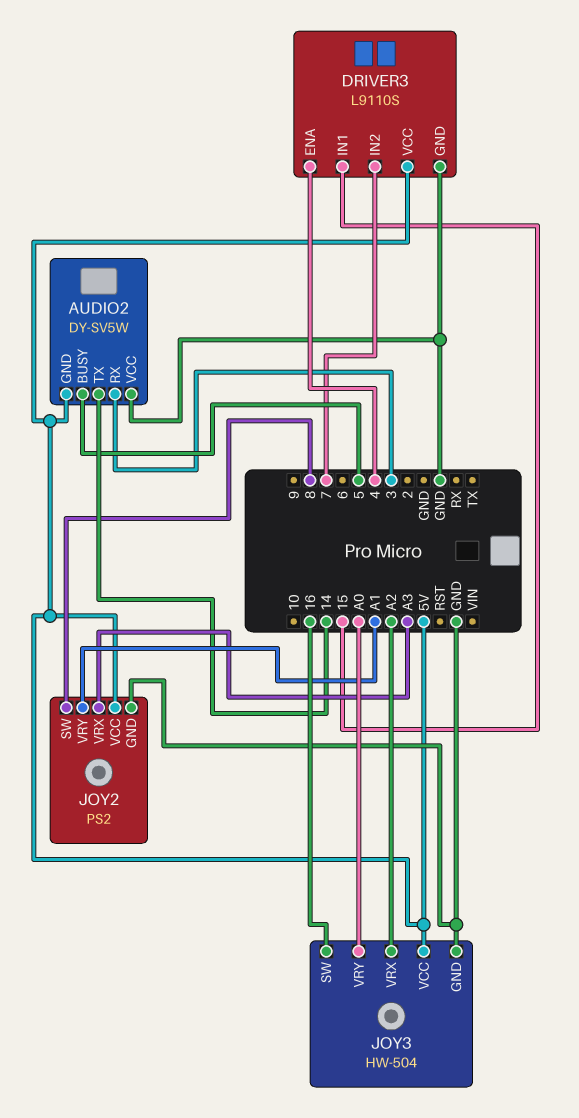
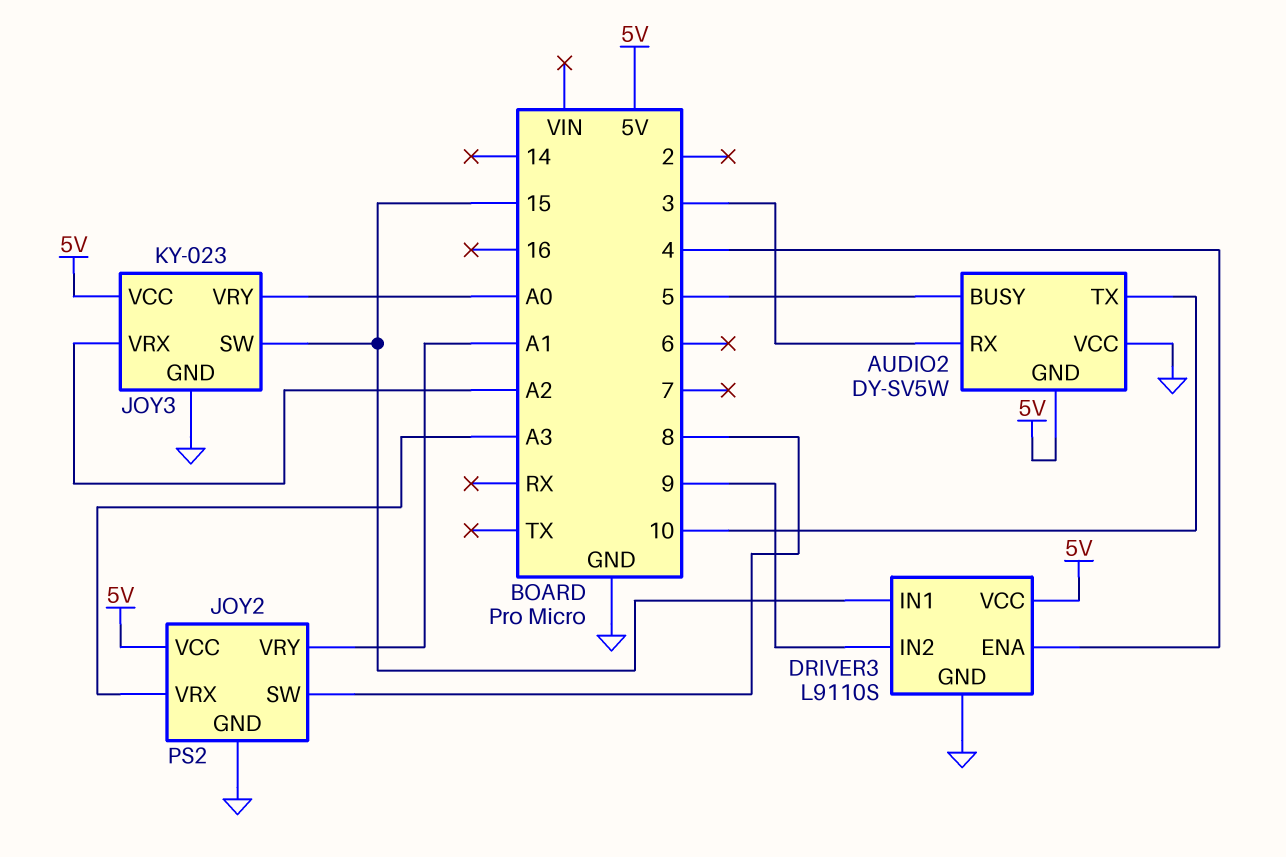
AUDIO2 pin TX: 14 -> 10
DRIVER3 pin IN2: 7 -> 9
JOY3: HW-504 -> KY-023
JOY3 pin SW: 16 -> 15

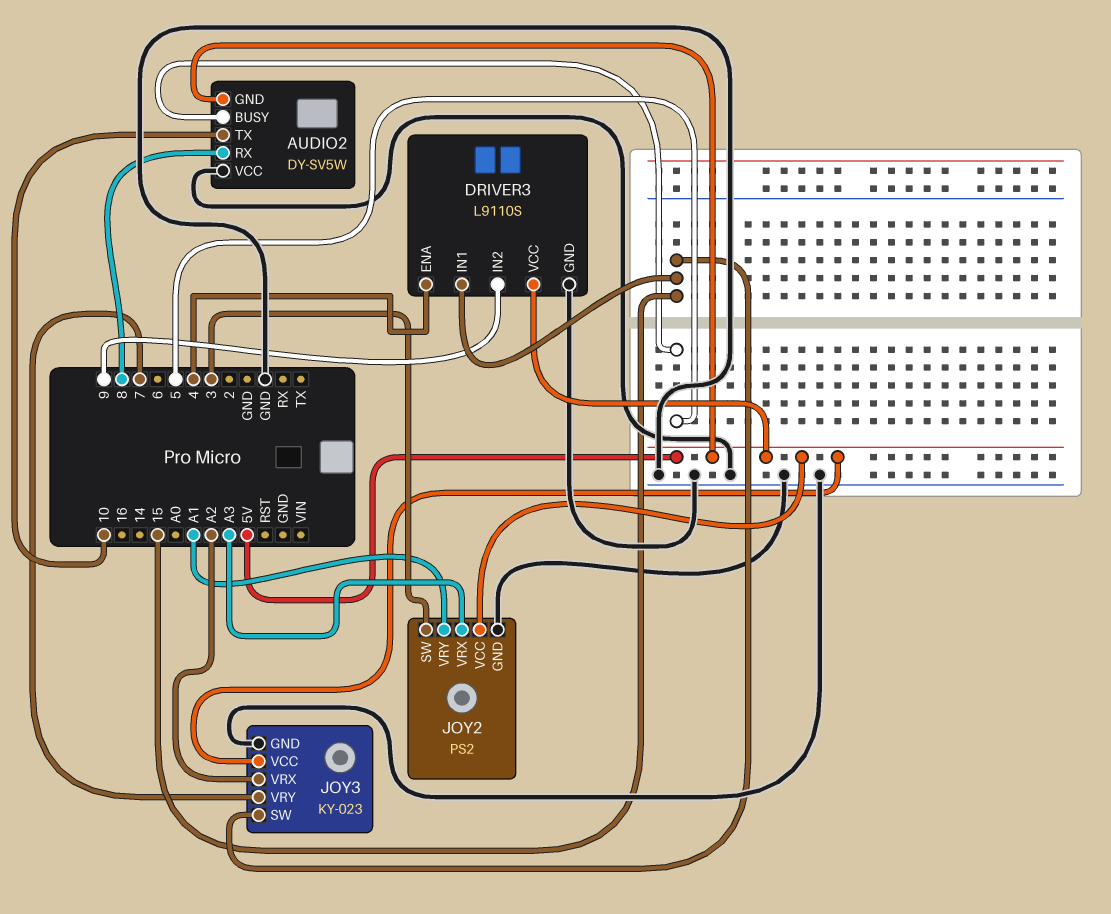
AUDIO2 pin RX: 3 -> 8
JOY2 pin SW: 8 -> 3
JOY3 pin VRY: A0 -> 7

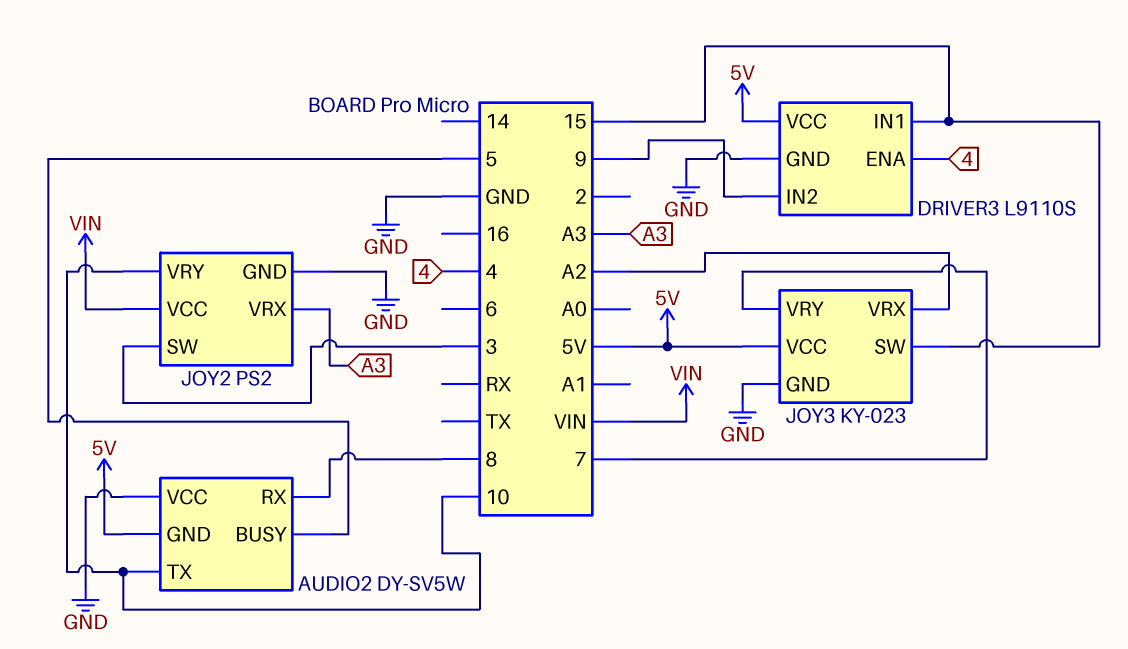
JOY2 pin VCC: 5V -> VIN
JOY2 pin VRY: A1 -> 10

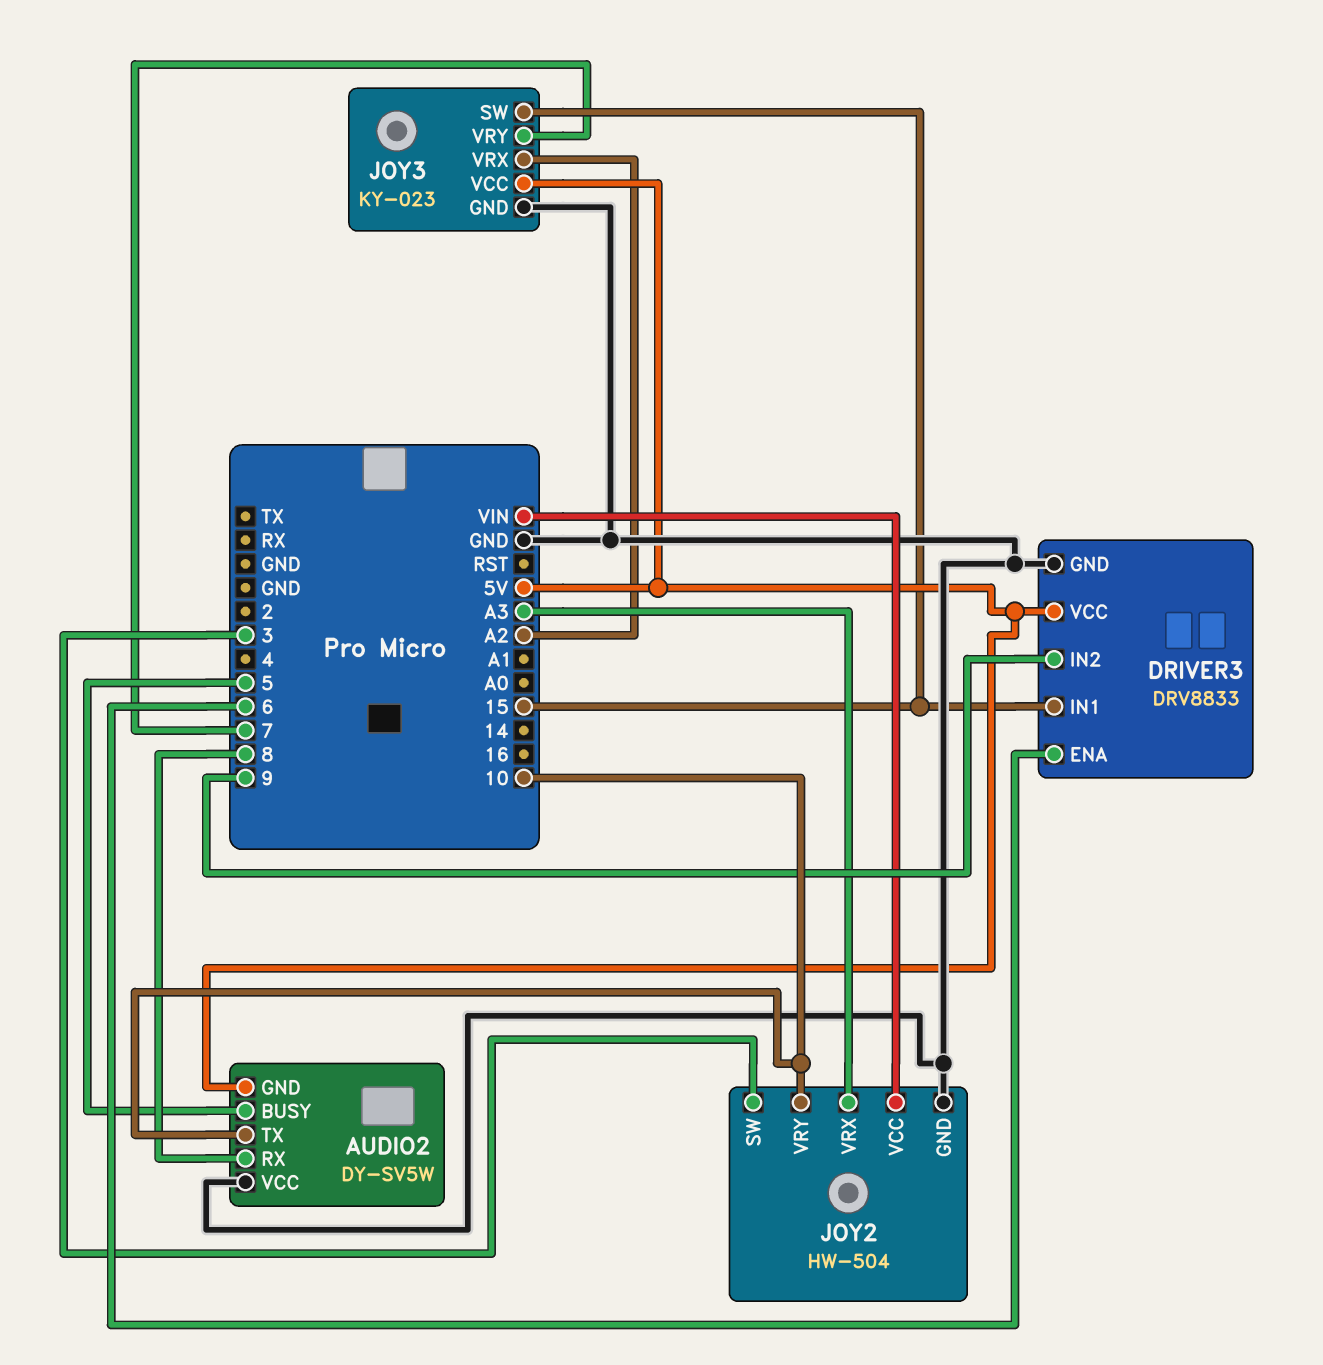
DRIVER3: L9110S -> DRV8833
DRIVER3 pin ENA: 4 -> 6
JOY2: PS2 -> HW-504

